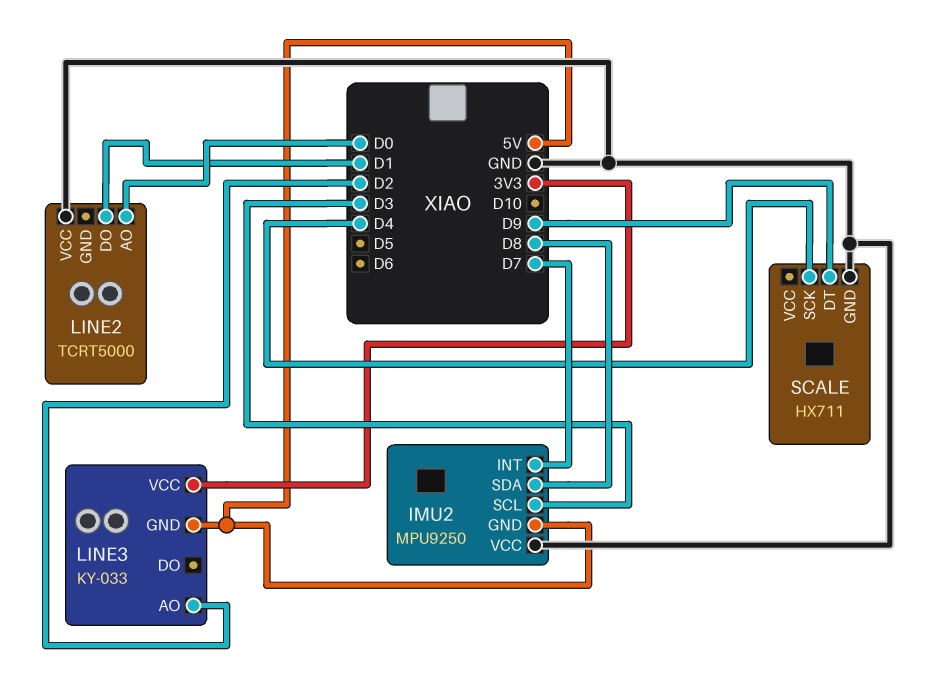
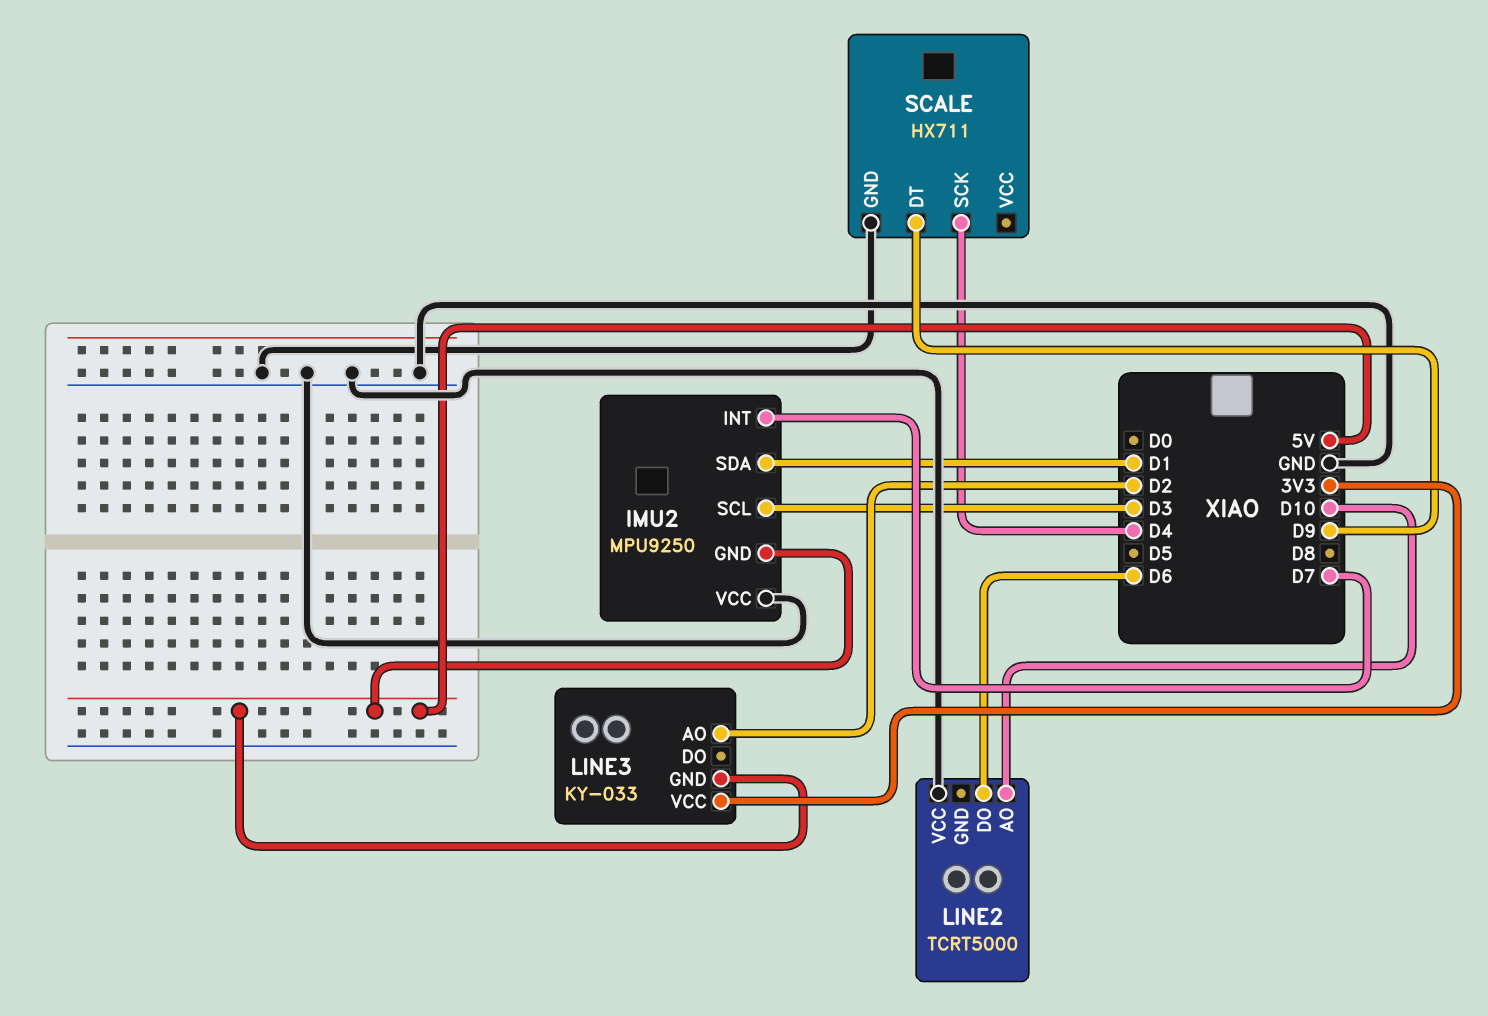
IMU2 pin SDA: D8 -> D1
LINE2 pin AO: D0 -> D10
LINE2 pin DO: D1 -> D6

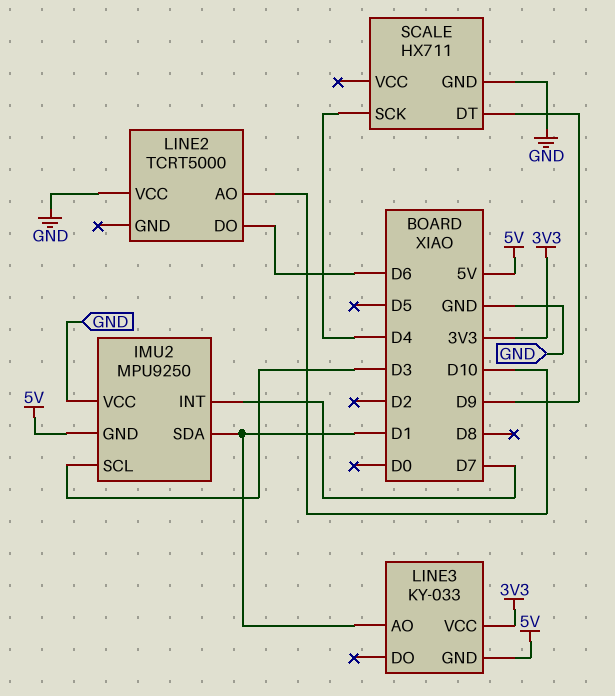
LINE3 pin AO: D2 -> D1

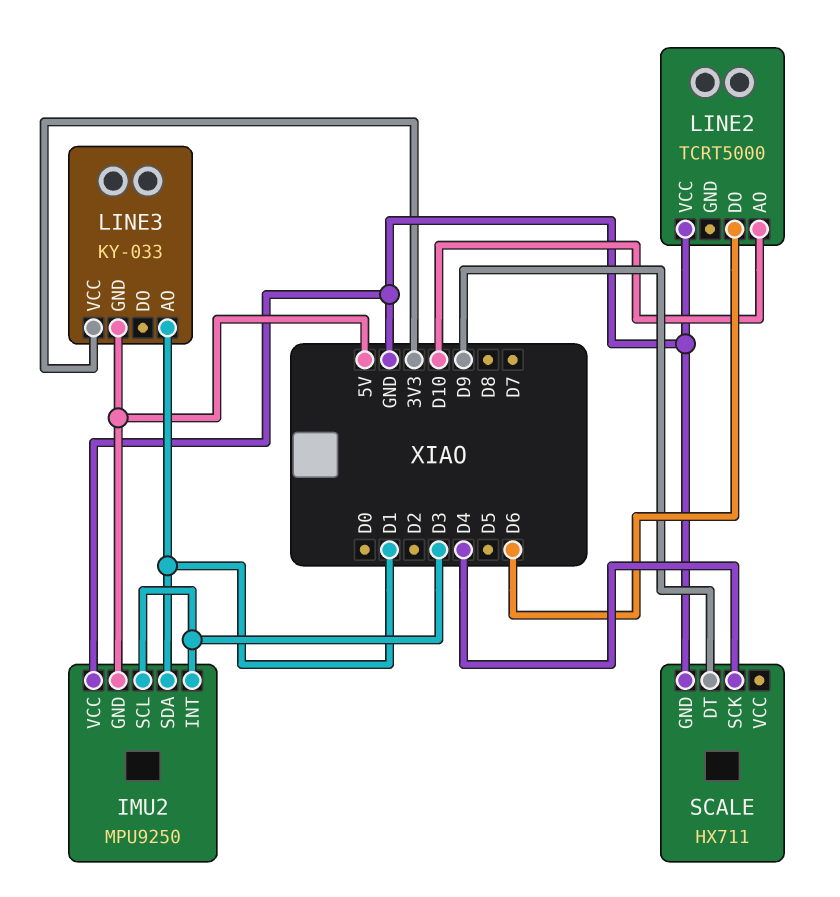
IMU2 pin INT: D7 -> D3

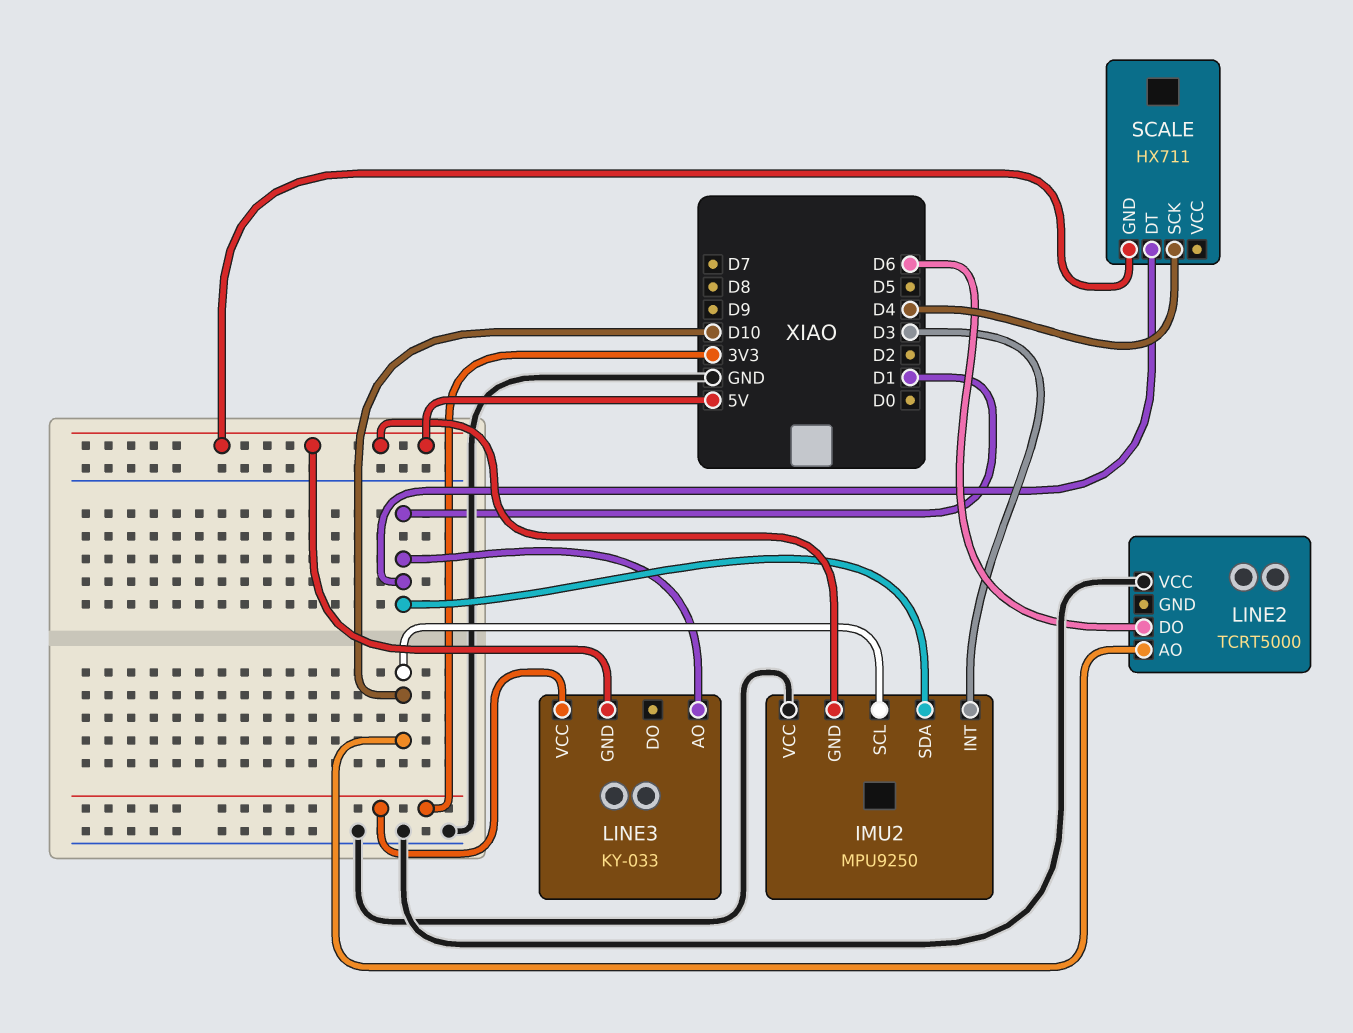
IMU2 pin SCL: D3 -> D10
SCALE pin DT: D9 -> D1
SCALE pin GND: GND -> 5V

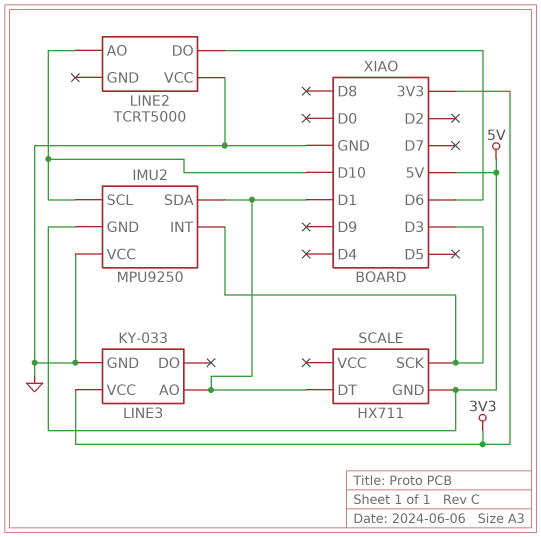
LINE3 pin GND: 5V -> GND
SCALE pin SCK: D4 -> D3

